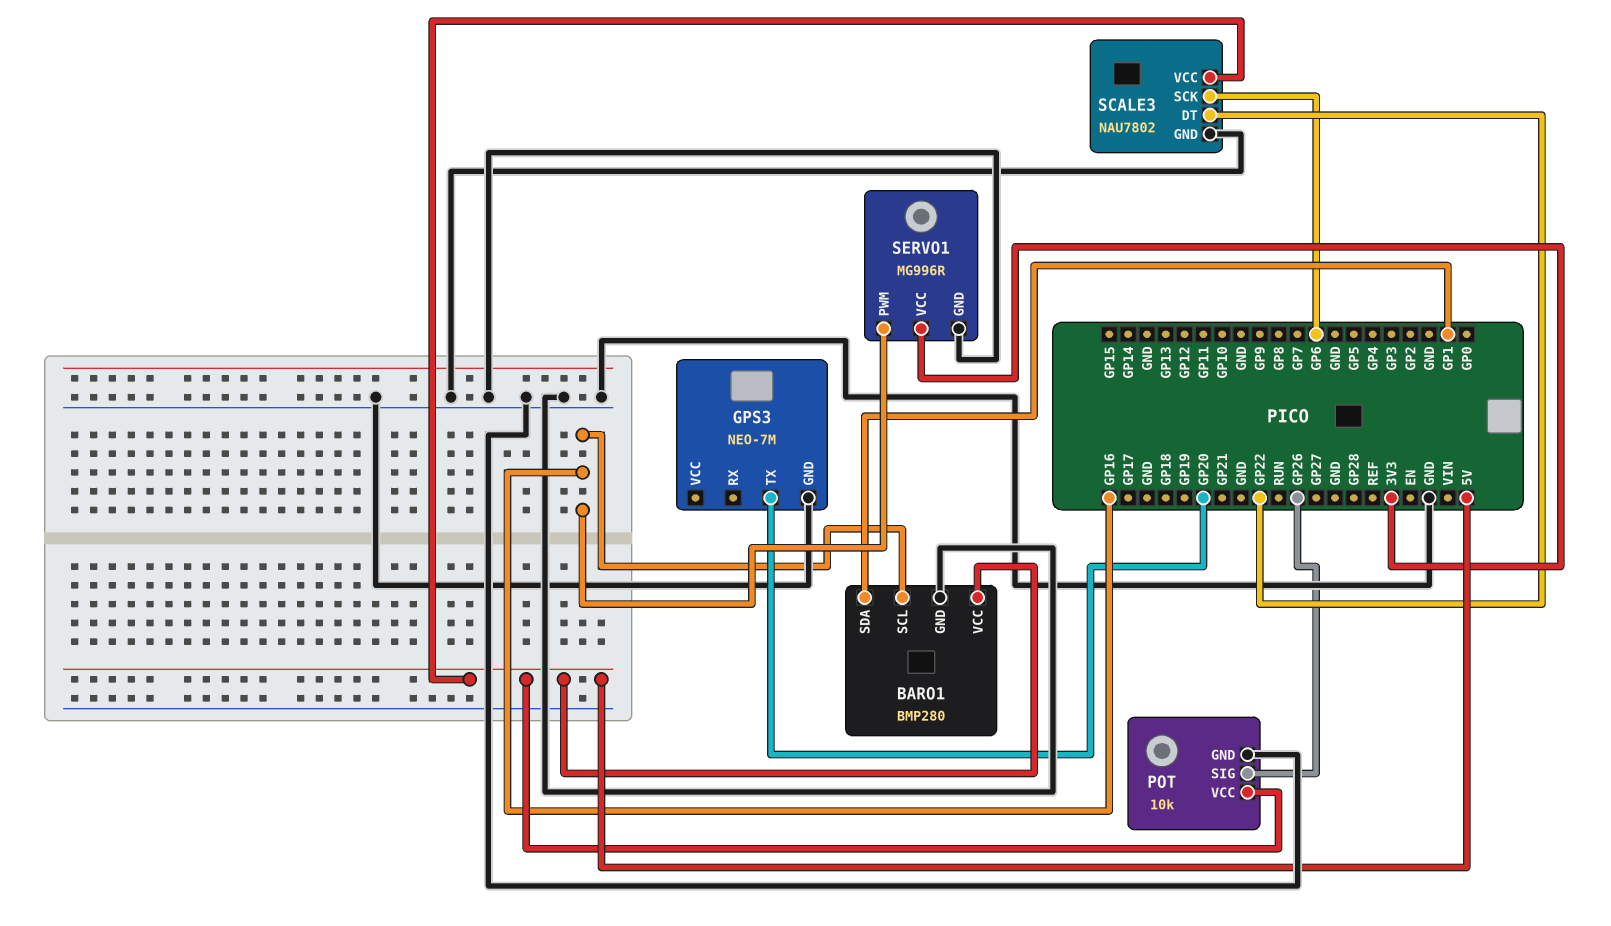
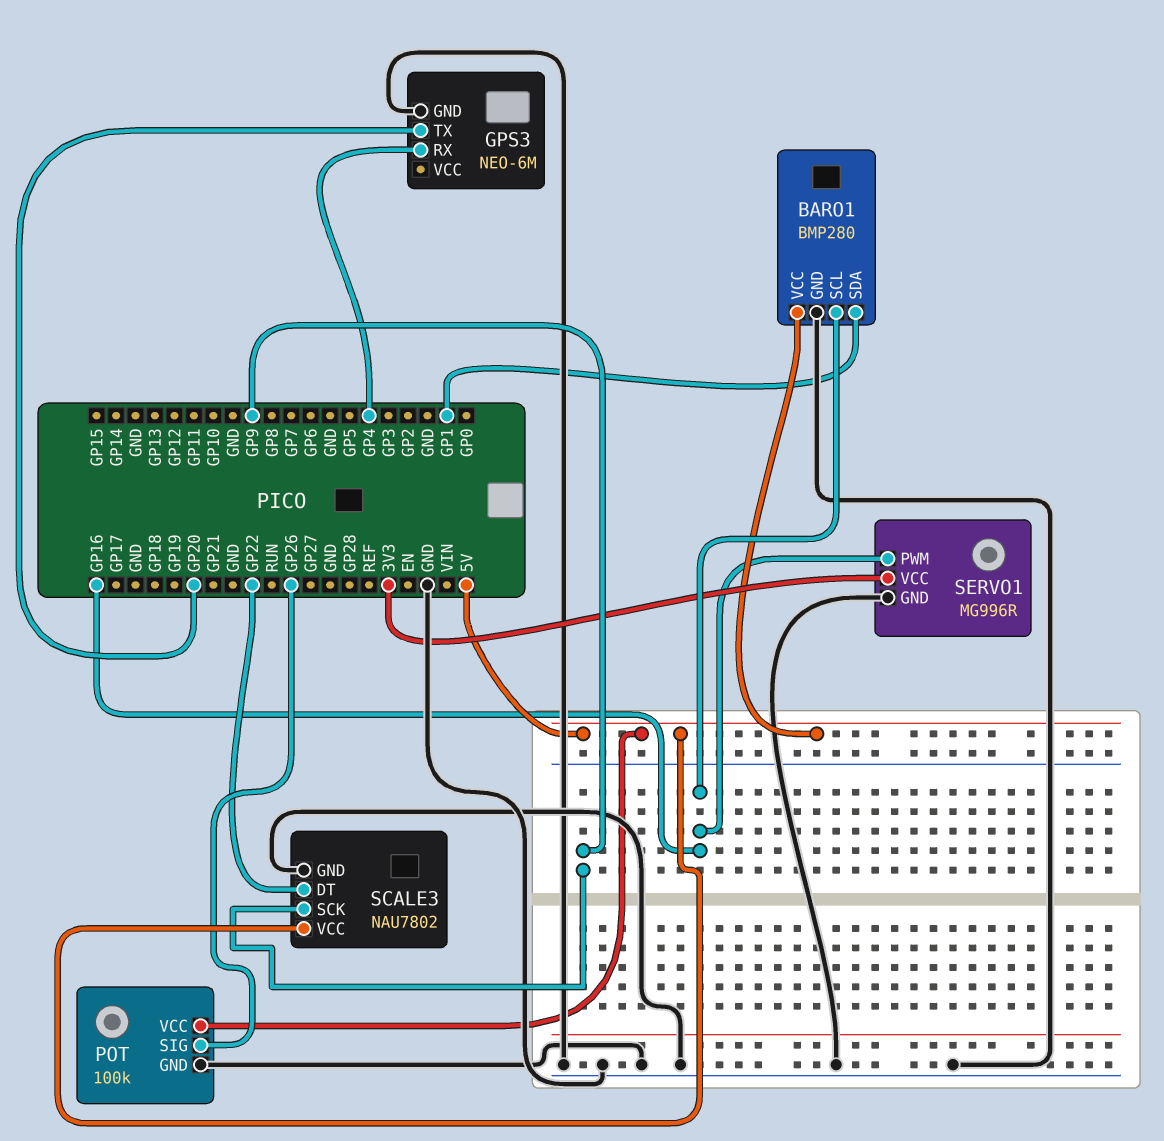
GPS3: NEO-7M -> NEO-6M
GPS3 pin RX: none -> GP4
POT: 10k -> 100k
SCALE3 pin SCK: GP6 -> GP9

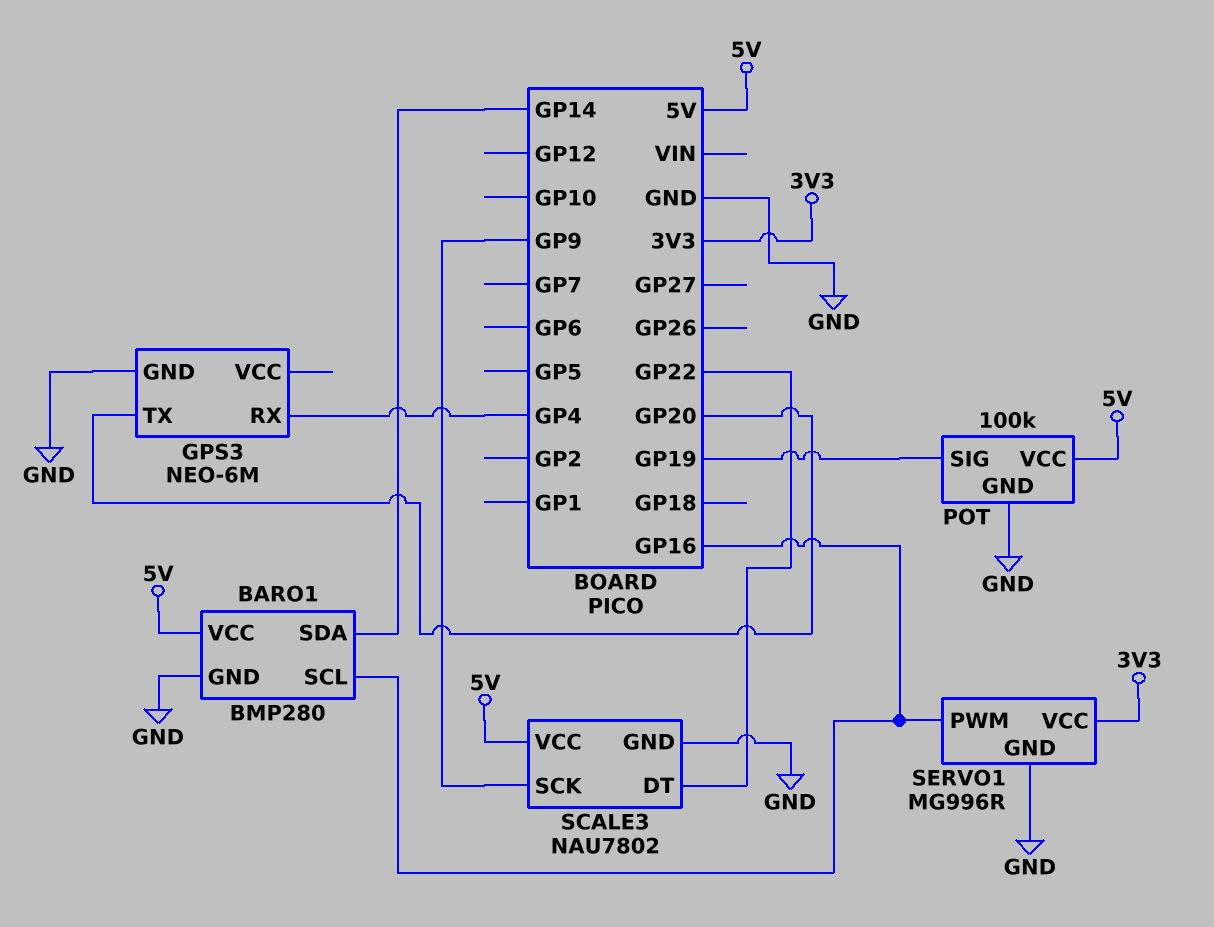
BARO1 pin SDA: GP1 -> GP14
POT pin SIG: GP26 -> GP19

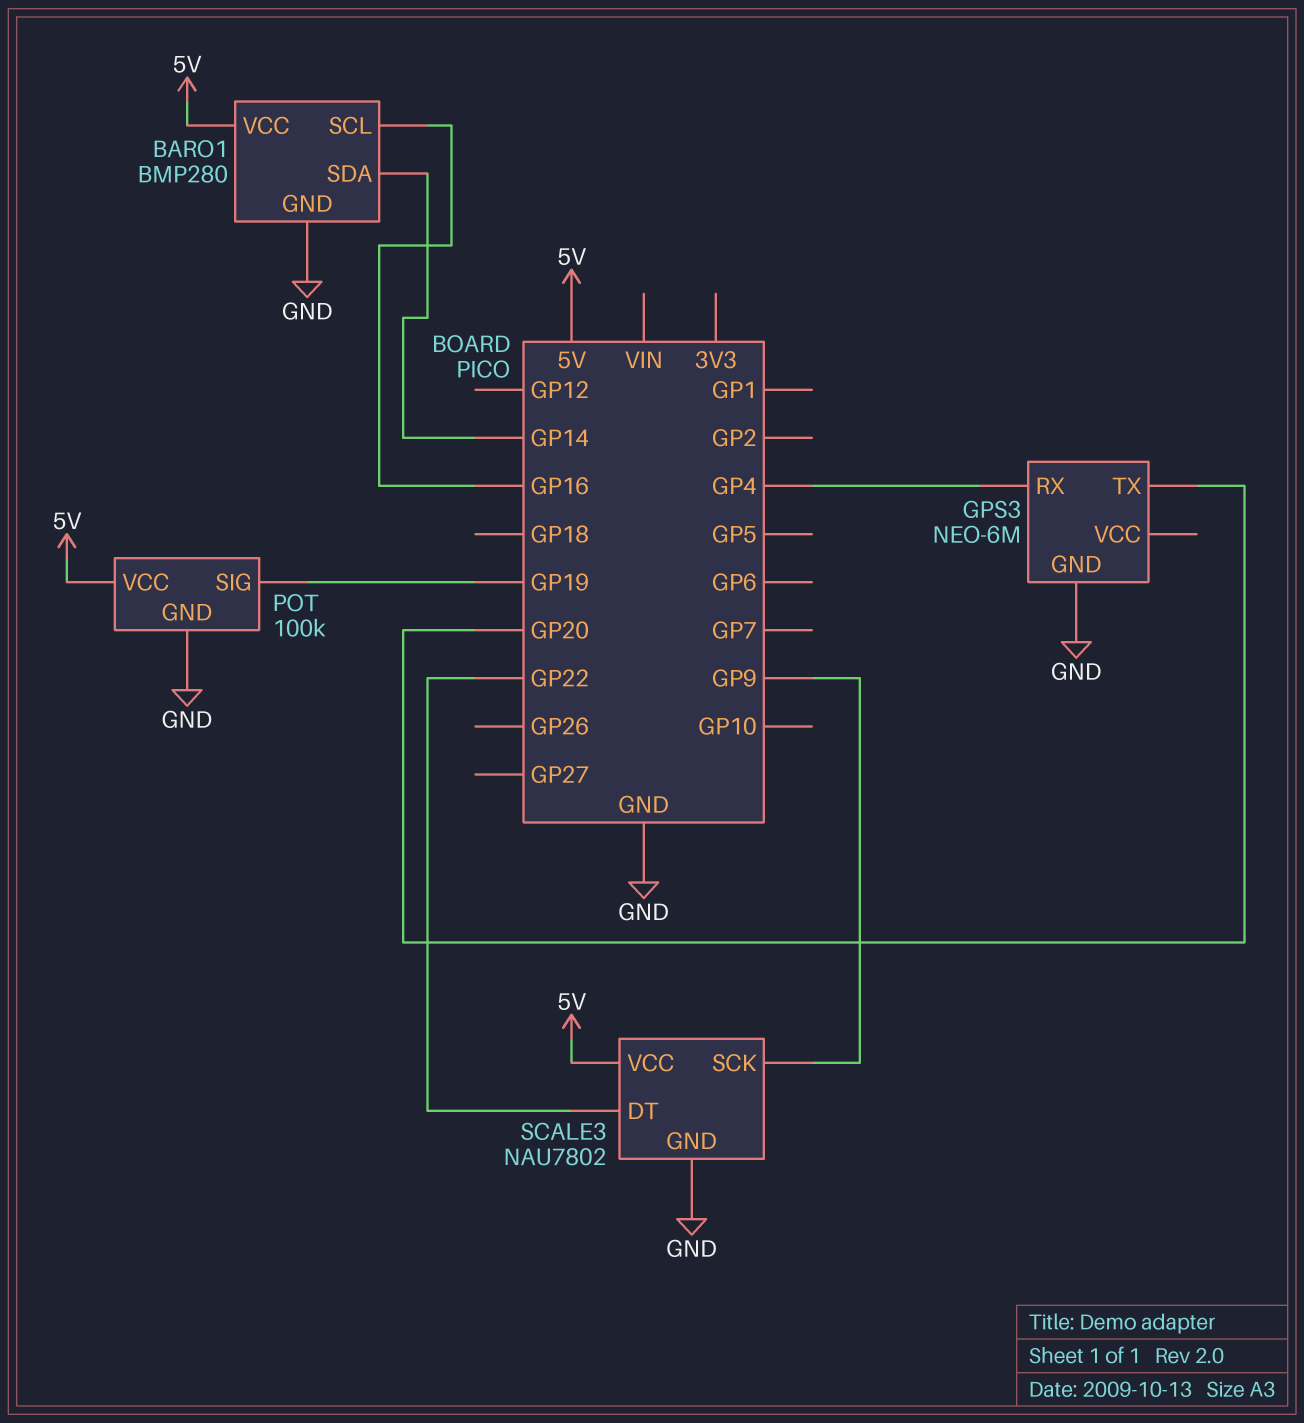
SERVO1: MG996R -> none
SERVO1 pin GND: GND -> none
SERVO1 pin PWM: GP16 -> none
SERVO1 pin VCC: 3V3 -> none

